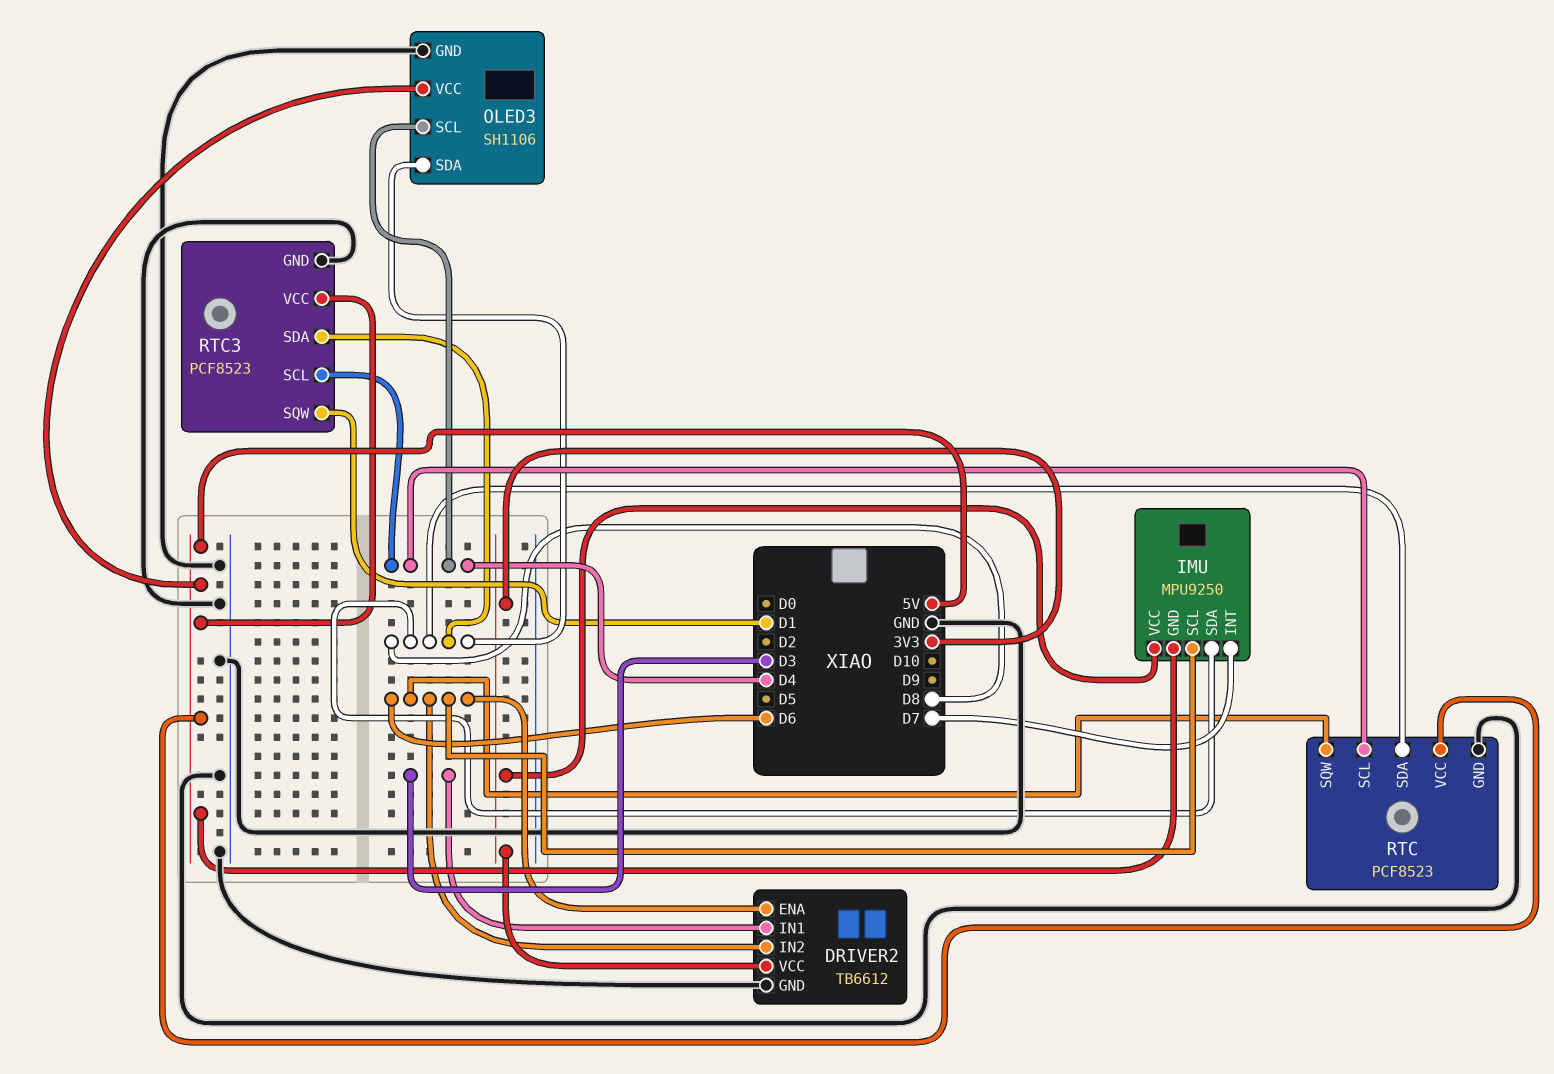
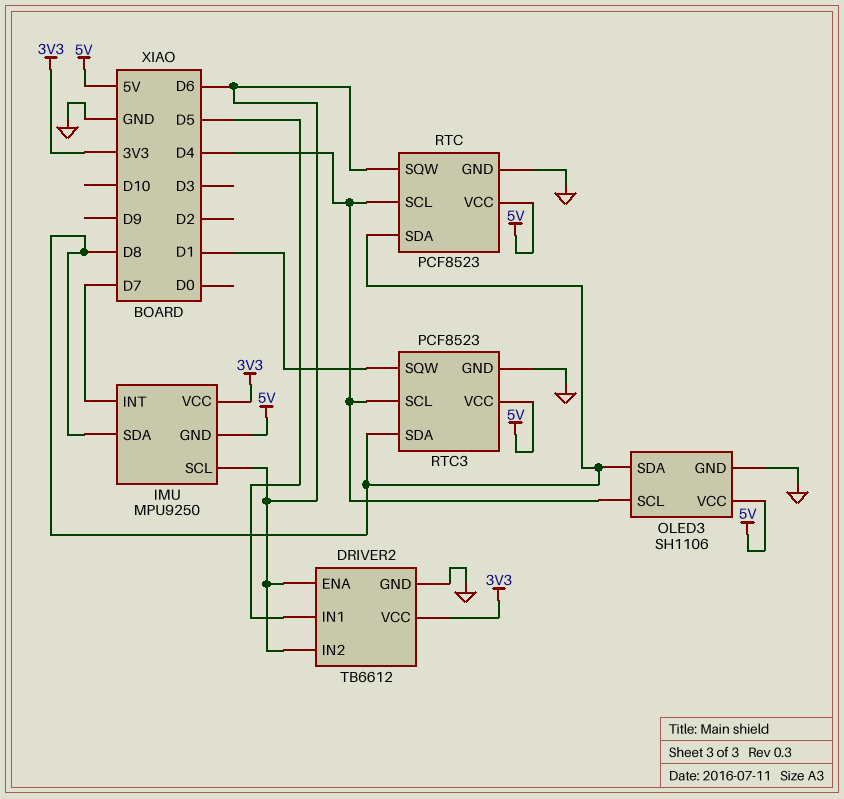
DRIVER2 pin IN1: D3 -> D5

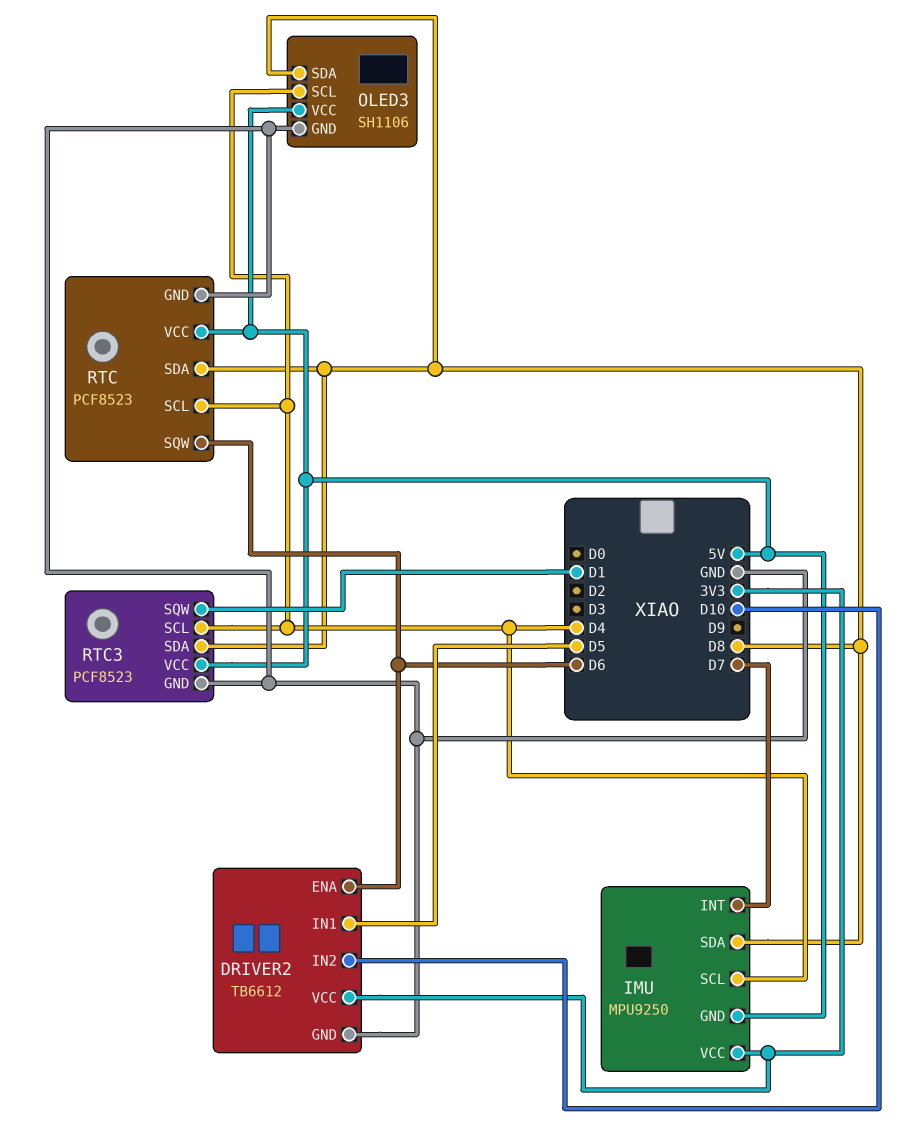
DRIVER2 pin IN2: D6 -> D10
IMU pin SCL: D6 -> D4

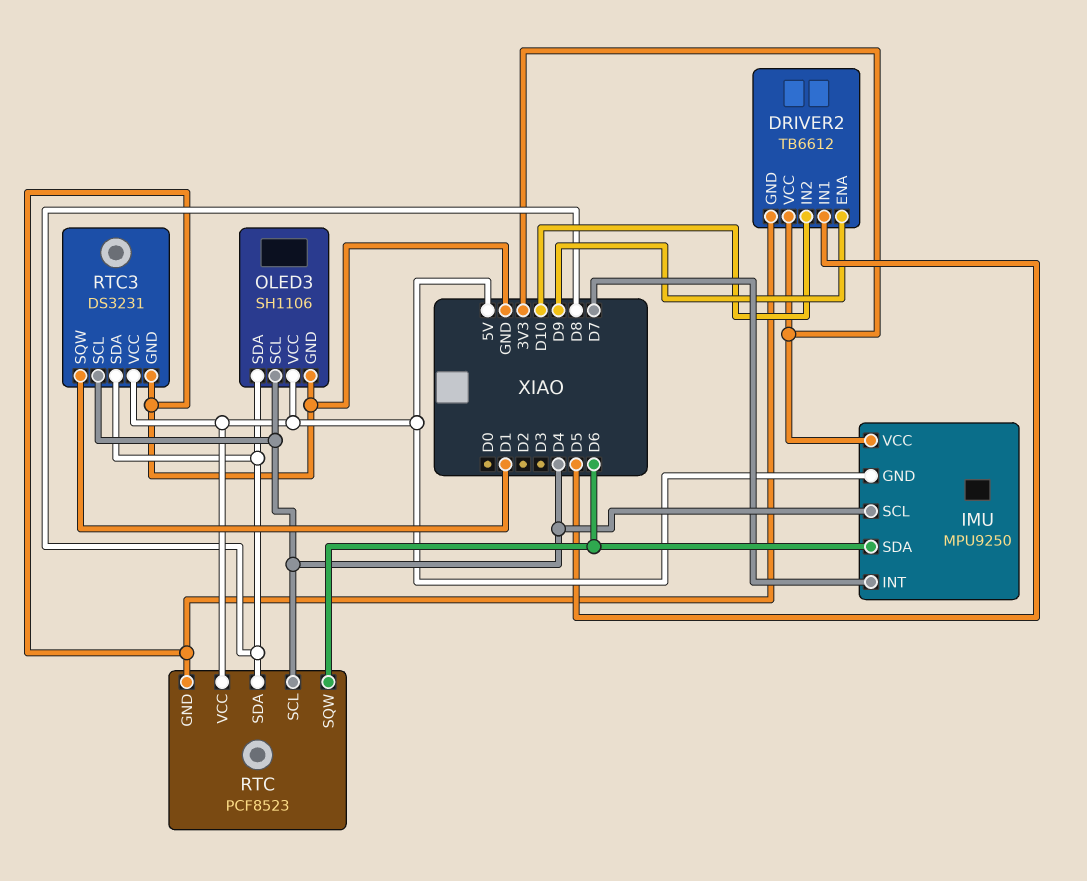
DRIVER2 pin ENA: D6 -> D9
IMU pin SDA: D8 -> D6
RTC3: PCF8523 -> DS3231

